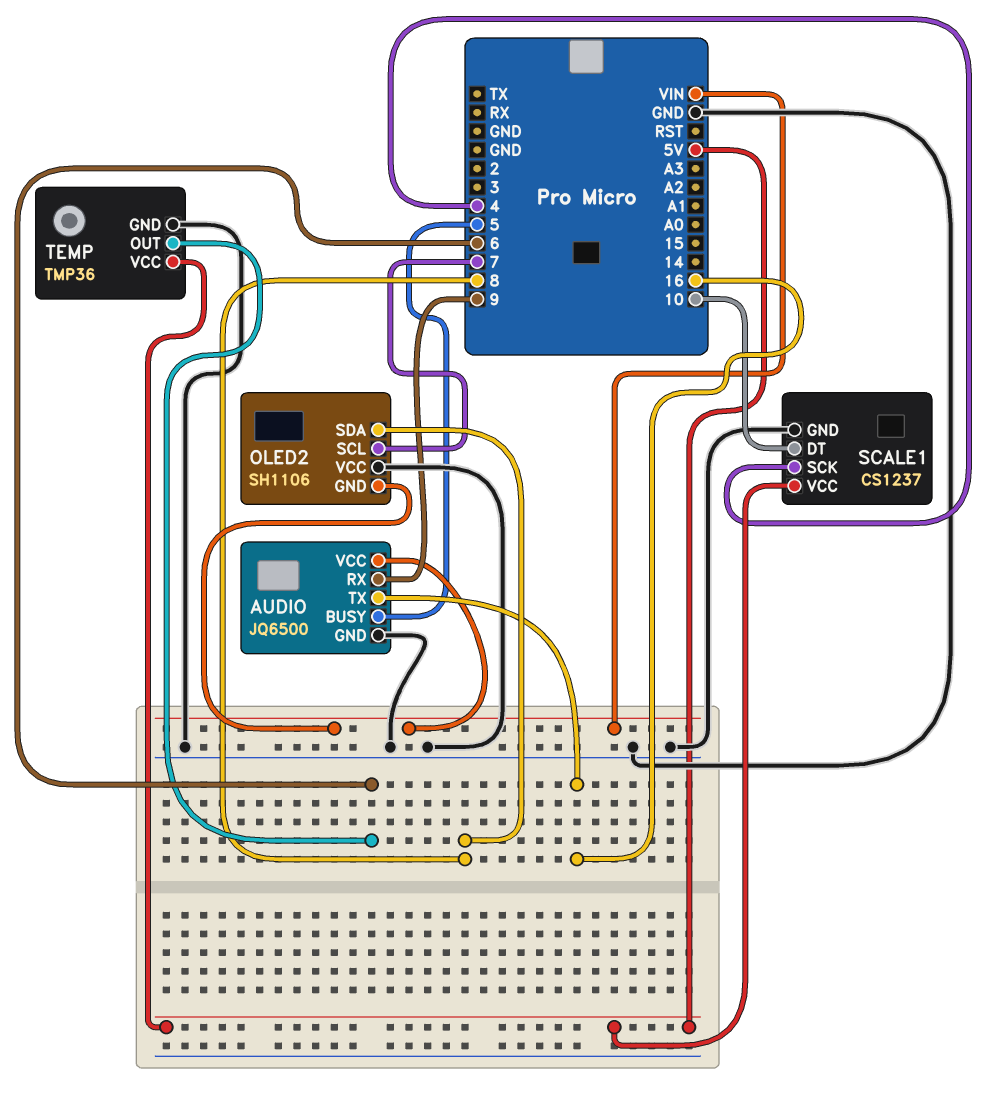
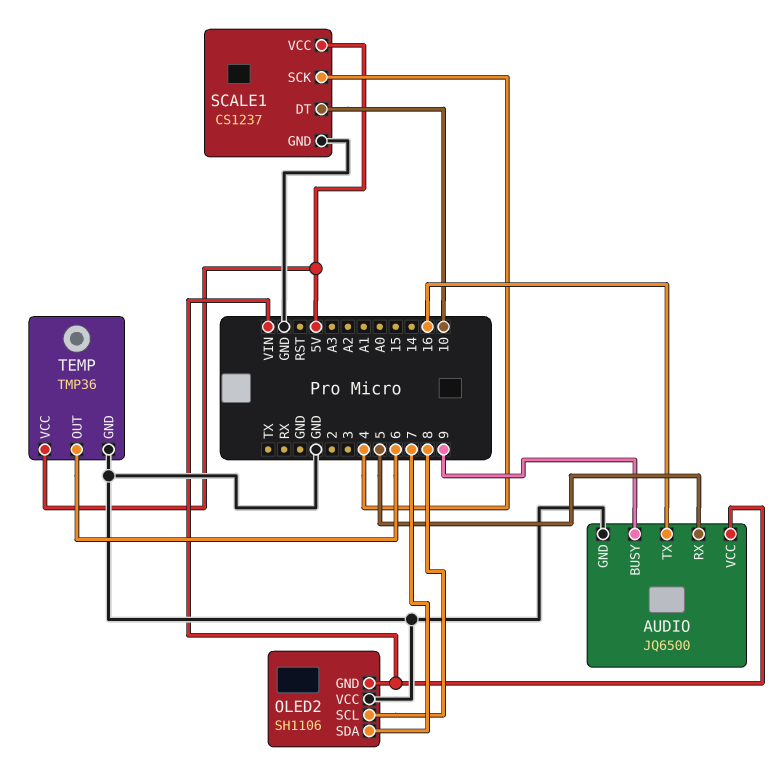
AUDIO pin BUSY: 5 -> 9
AUDIO pin RX: 9 -> 5
OLED2 pin SCL: 7 -> 8
OLED2 pin SDA: 8 -> 7

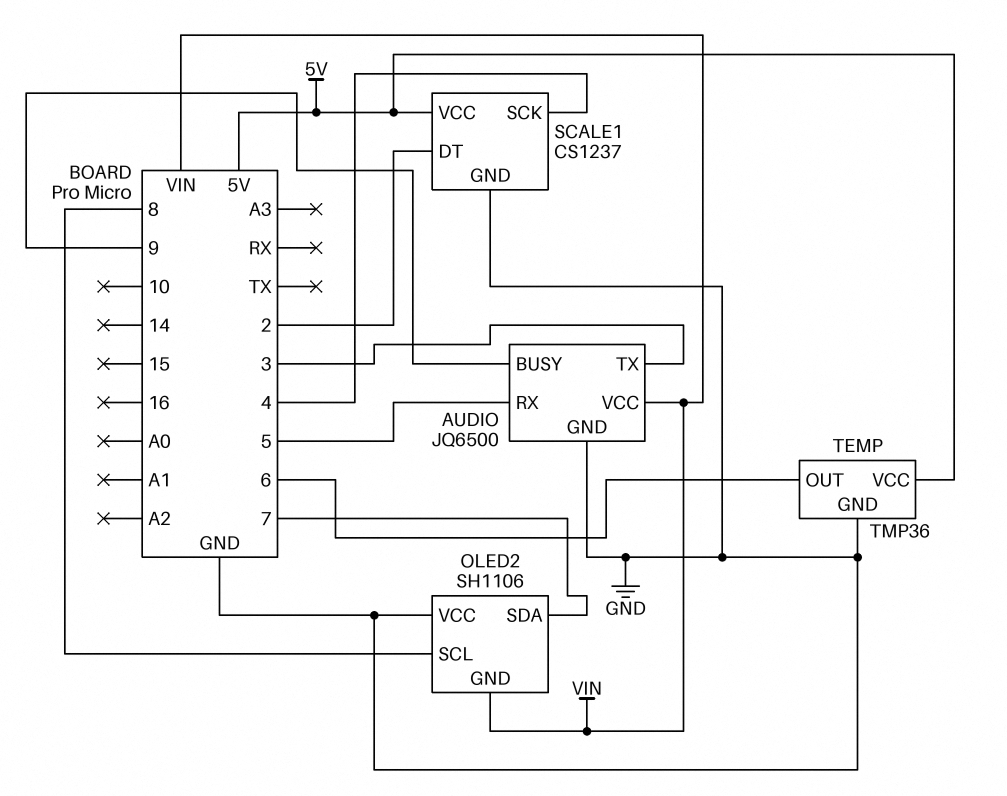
AUDIO pin TX: 16 -> 3
SCALE1 pin DT: 10 -> 2

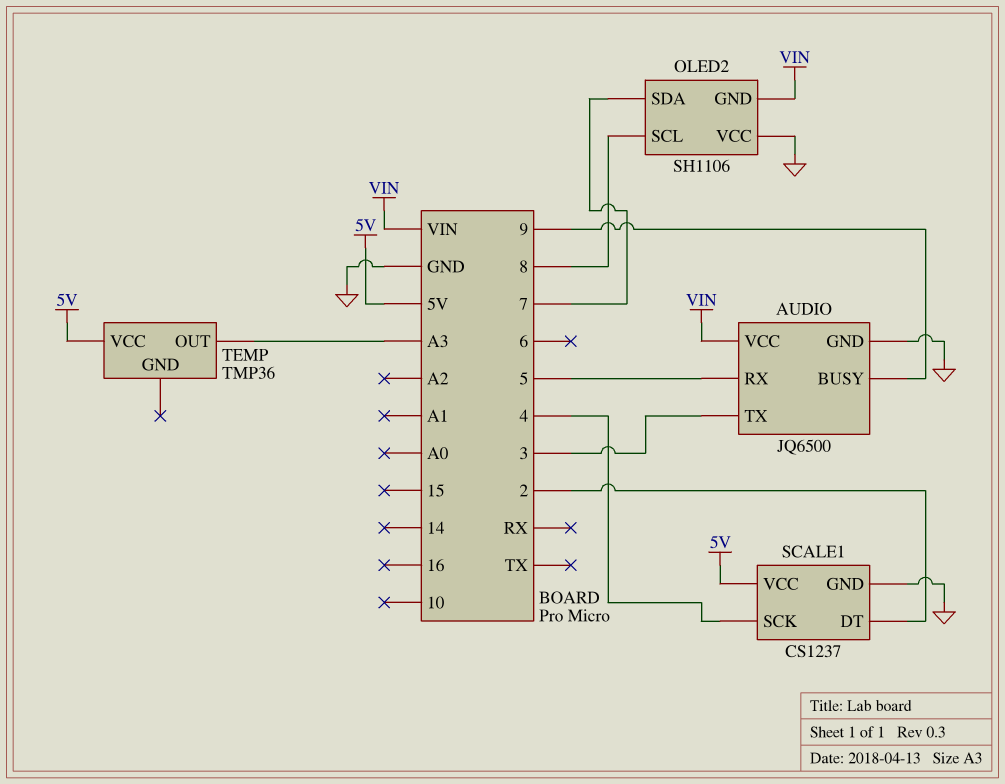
TEMP pin GND: GND -> none
TEMP pin OUT: 6 -> A3

